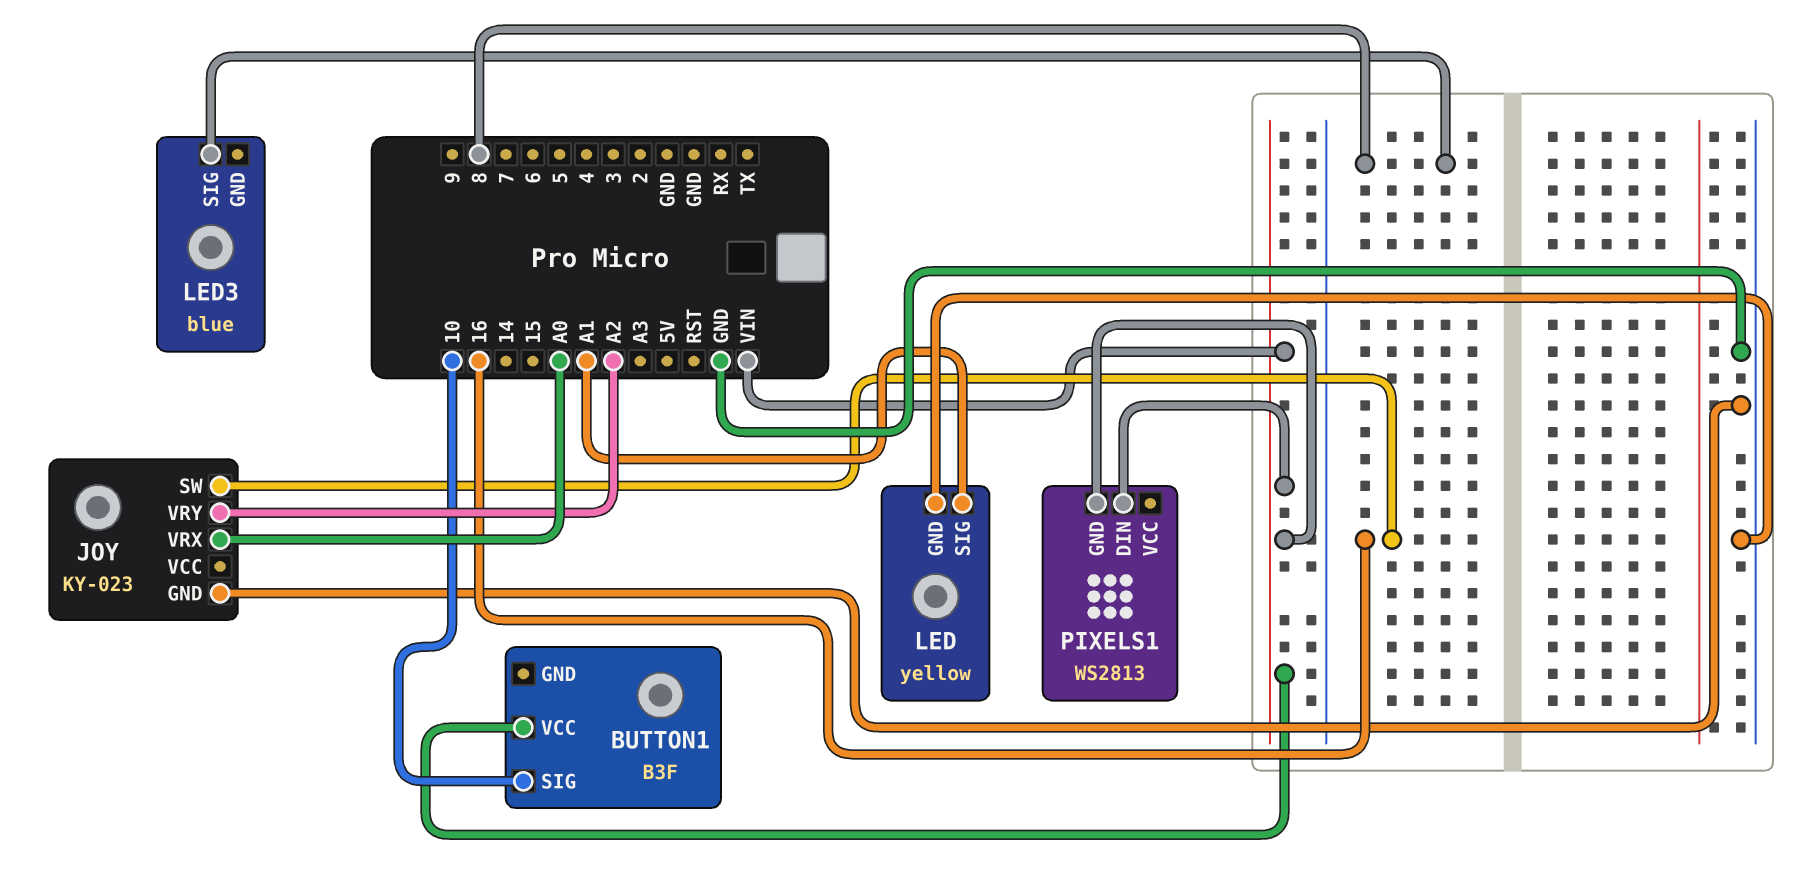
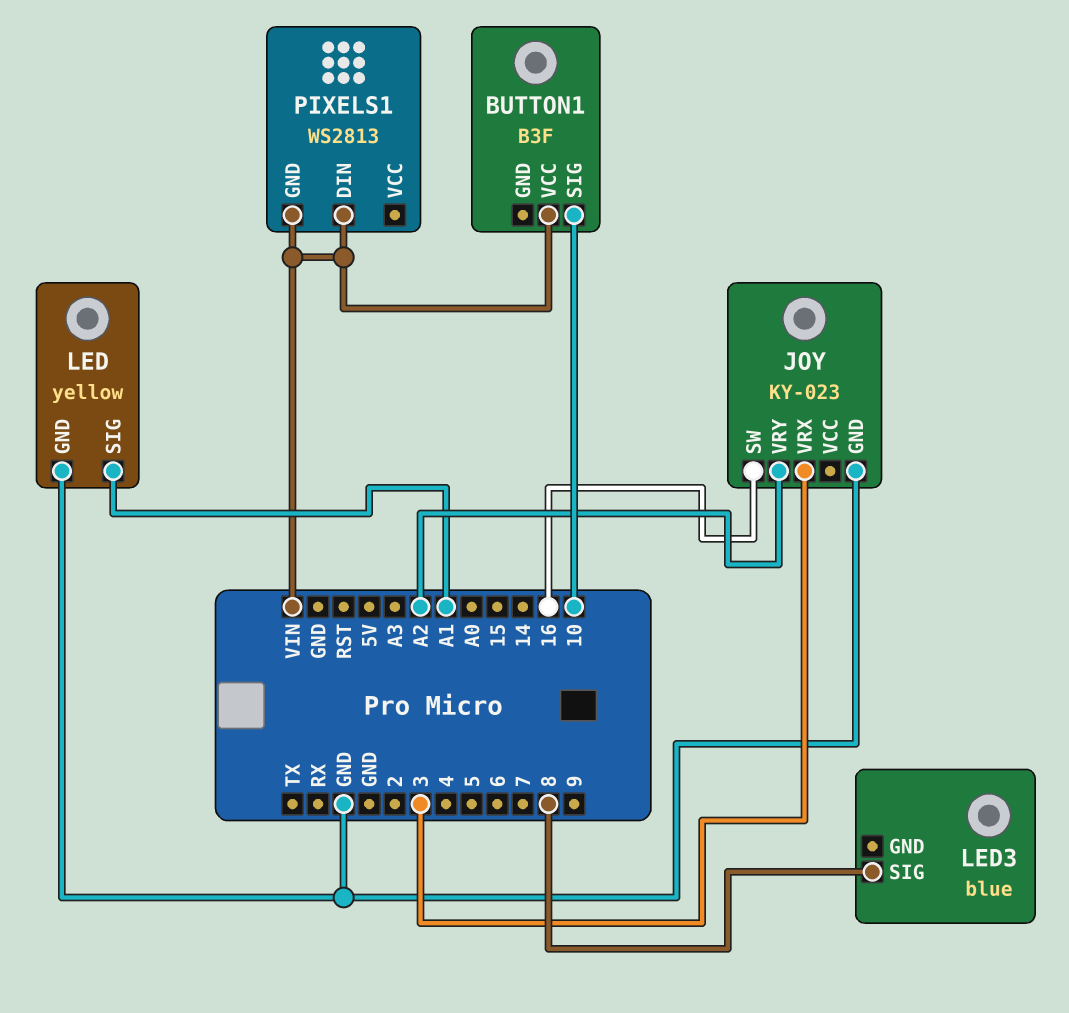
JOY pin VRX: A0 -> 3

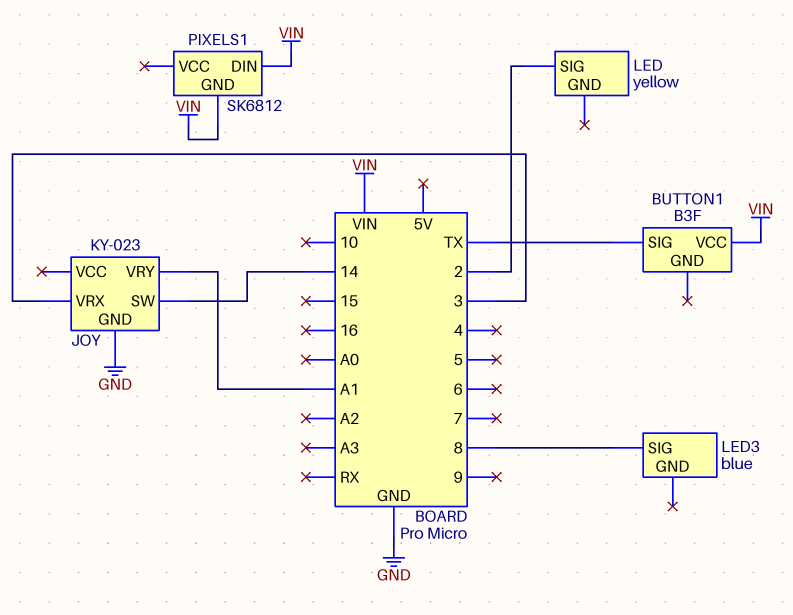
BUTTON1 pin SIG: 10 -> TX
JOY pin SW: 16 -> 14
JOY pin VRY: A2 -> A1
LED pin GND: GND -> none
LED pin SIG: A1 -> 2
PIXELS1: WS2813 -> SK6812

